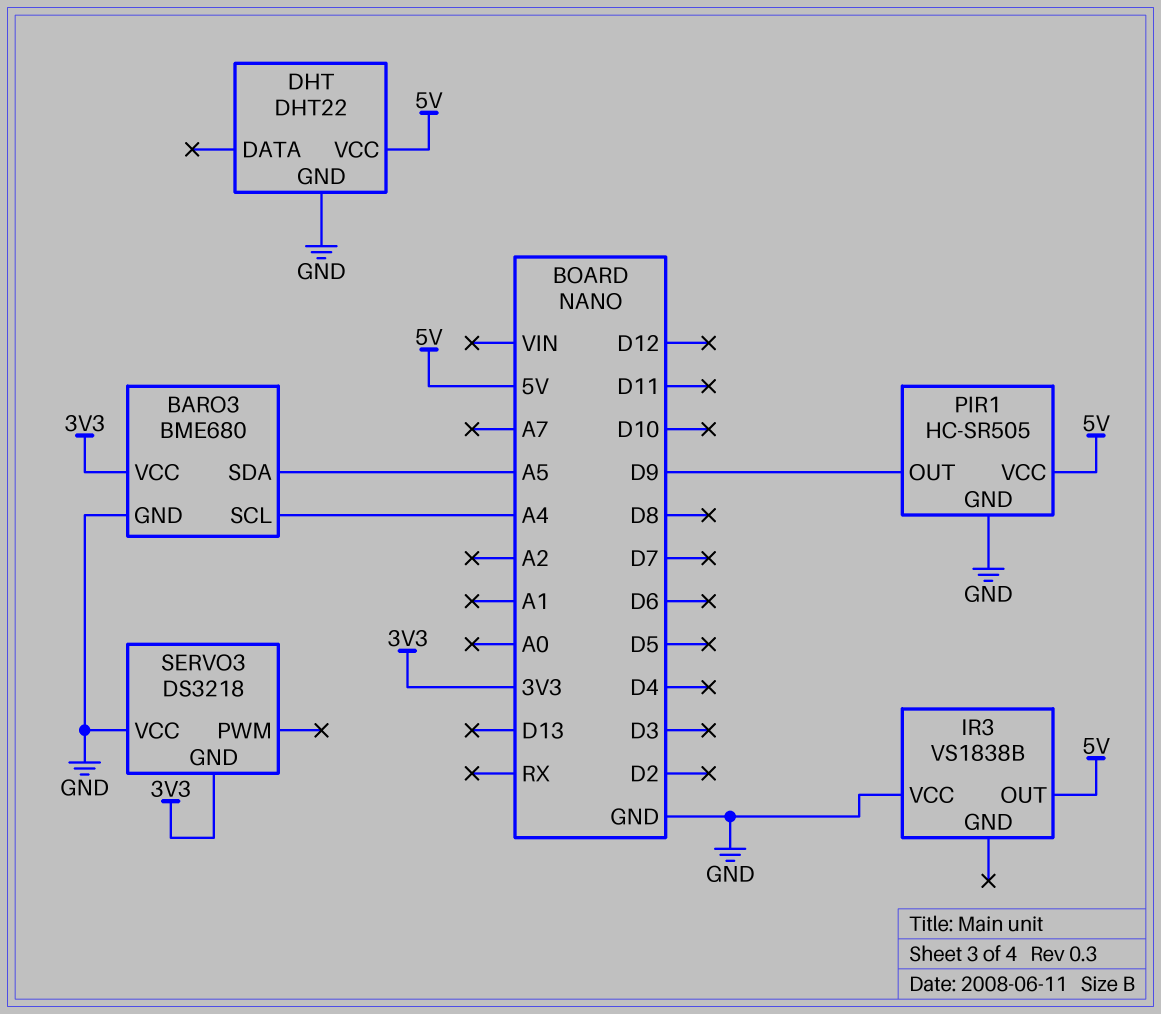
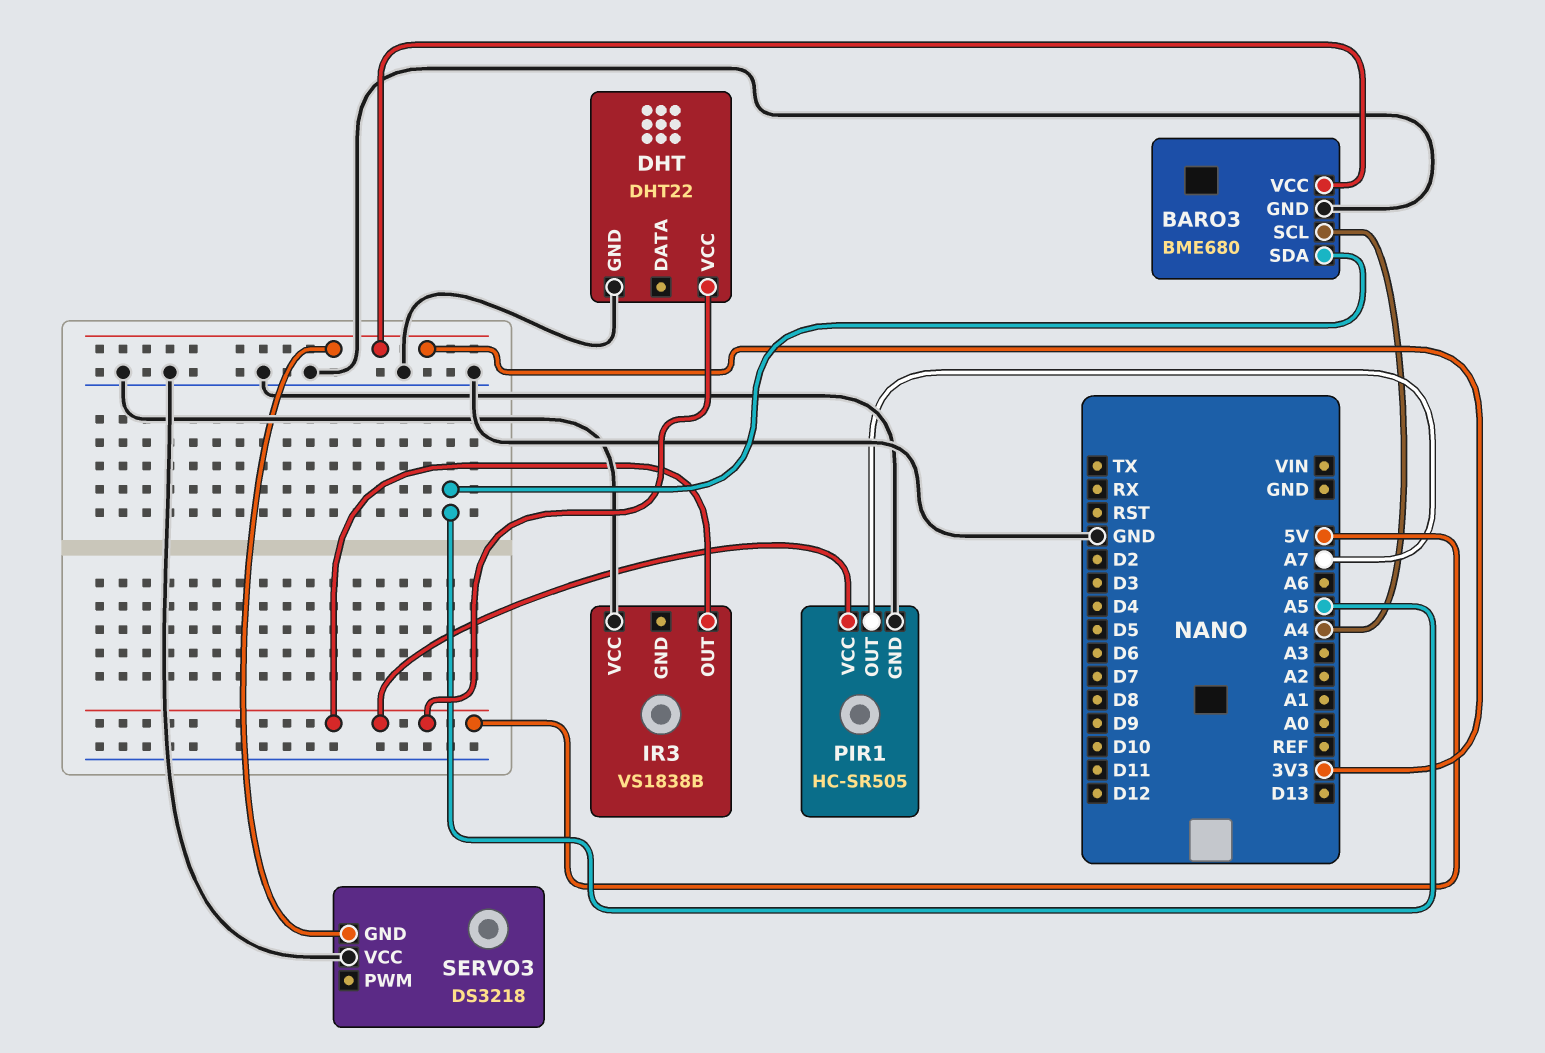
PIR1 pin OUT: D9 -> A7

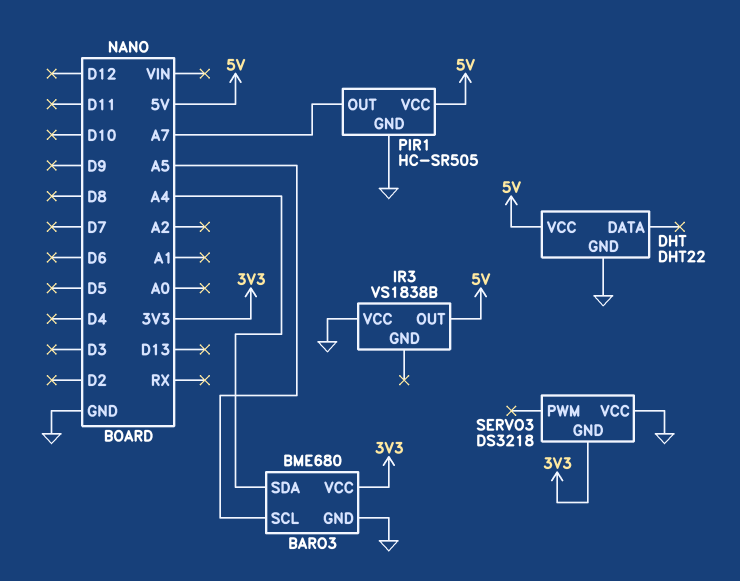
BARO3 pin SCL: A4 -> A5
BARO3 pin SDA: A5 -> A4

